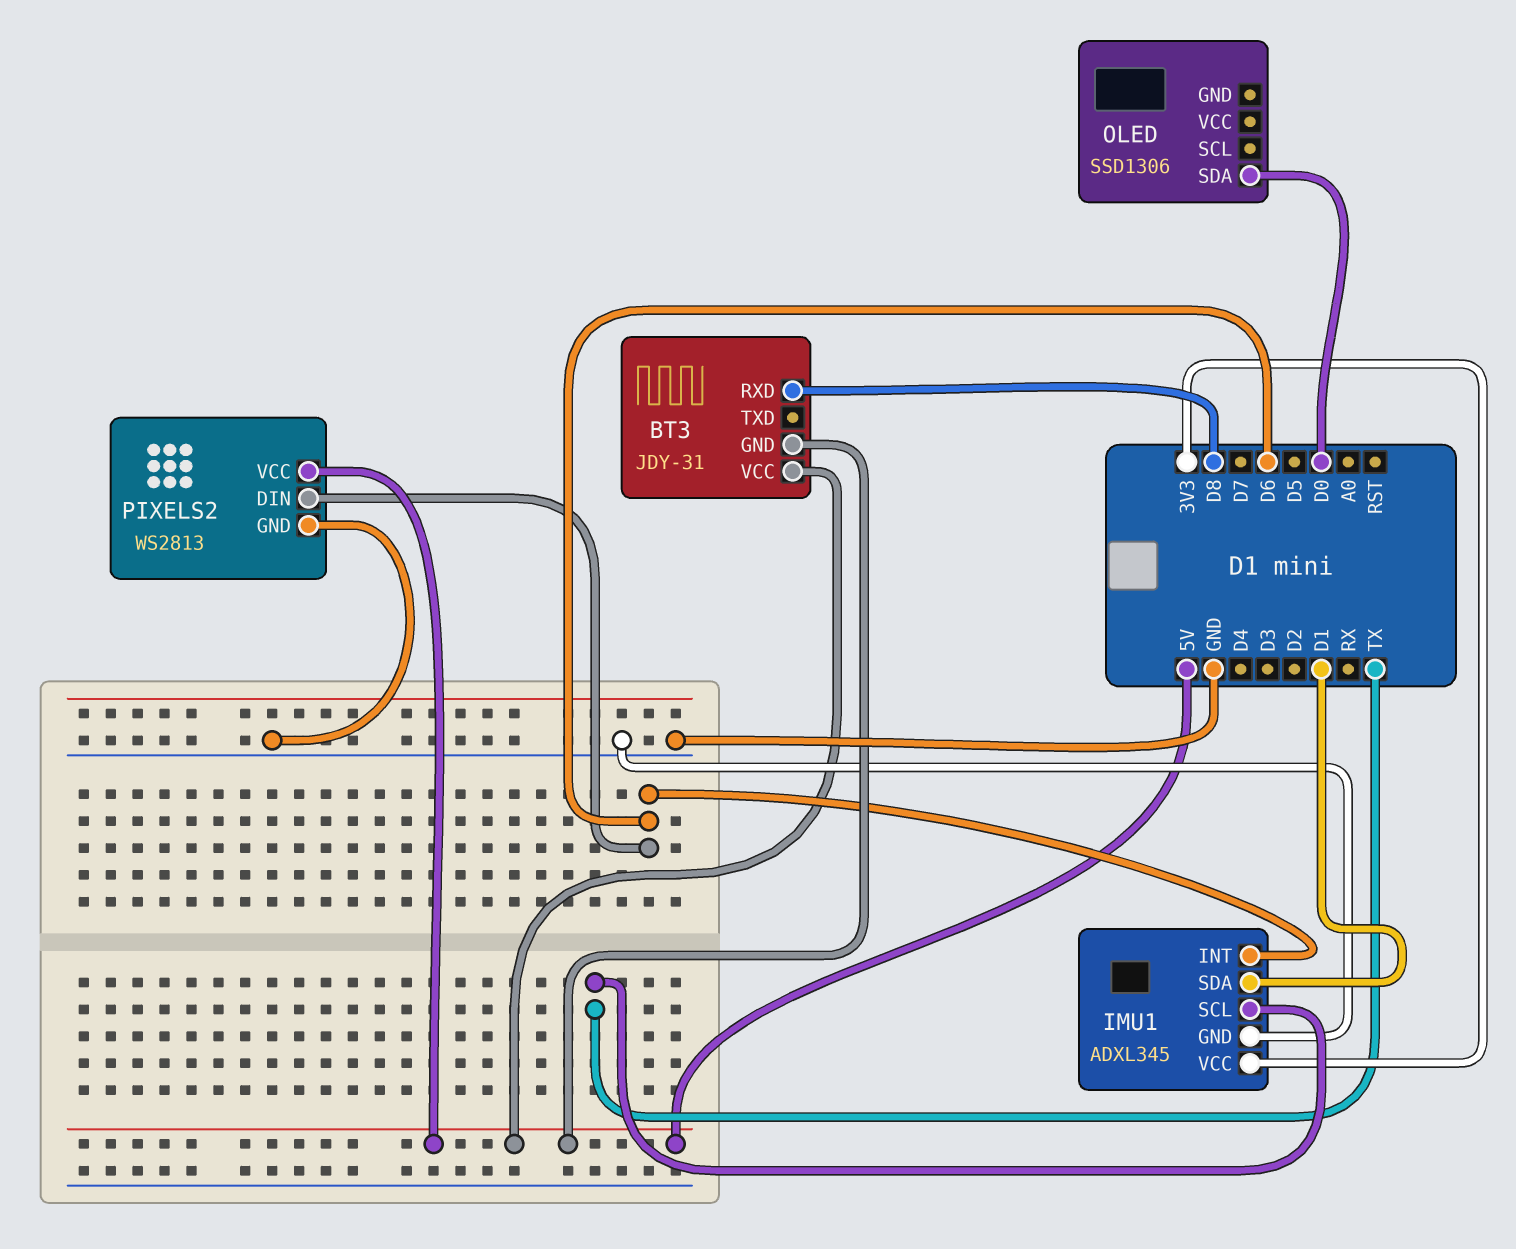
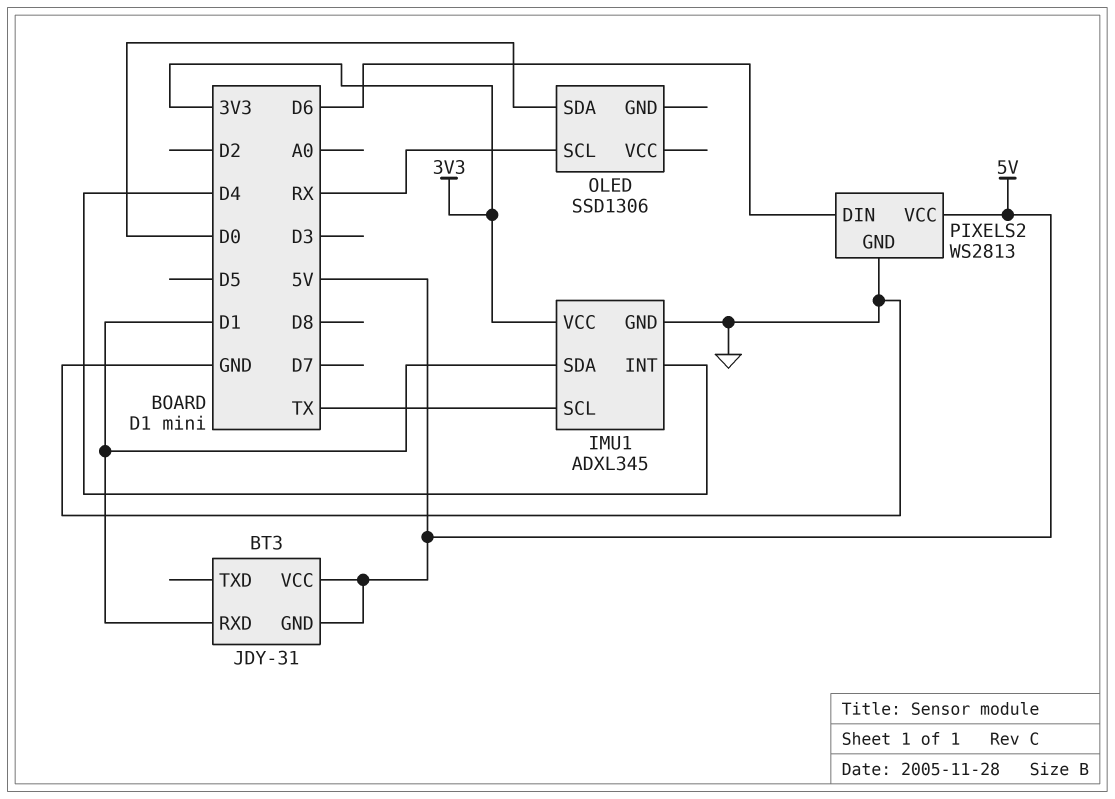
BT3 pin RXD: D8 -> D1
IMU1 pin INT: D6 -> D4
OLED pin SCL: none -> RX

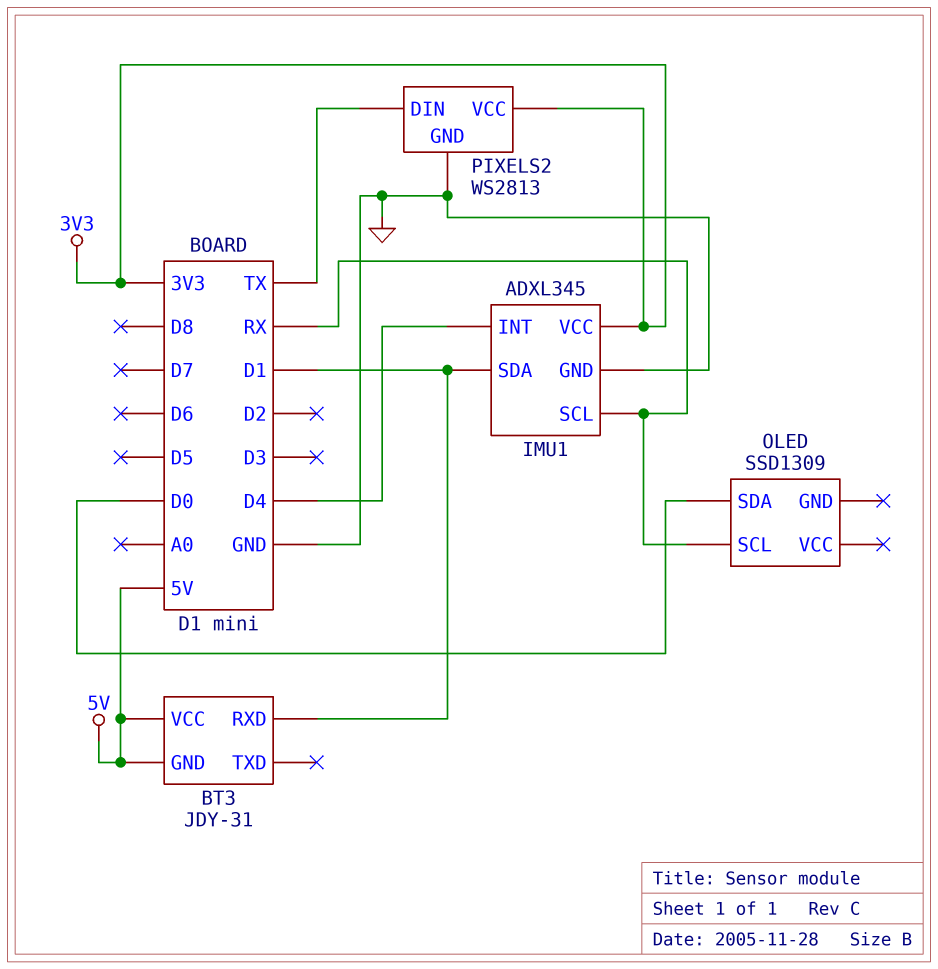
IMU1 pin SCL: TX -> RX
OLED: SSD1306 -> SSD1309
PIXELS2 pin DIN: D6 -> TX
PIXELS2 pin VCC: 5V -> 3V3

